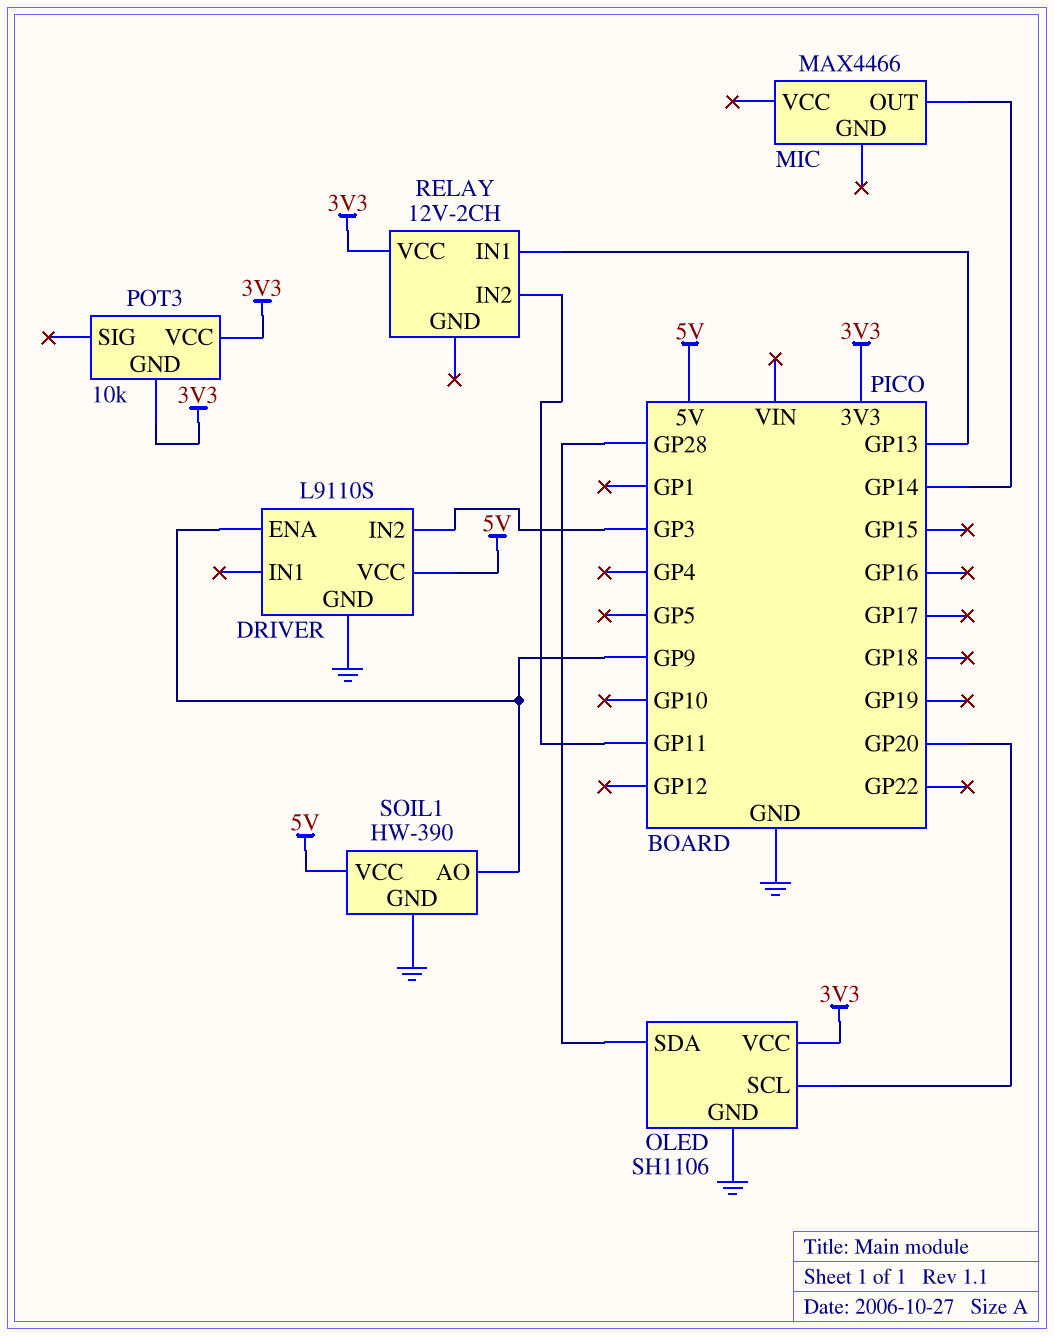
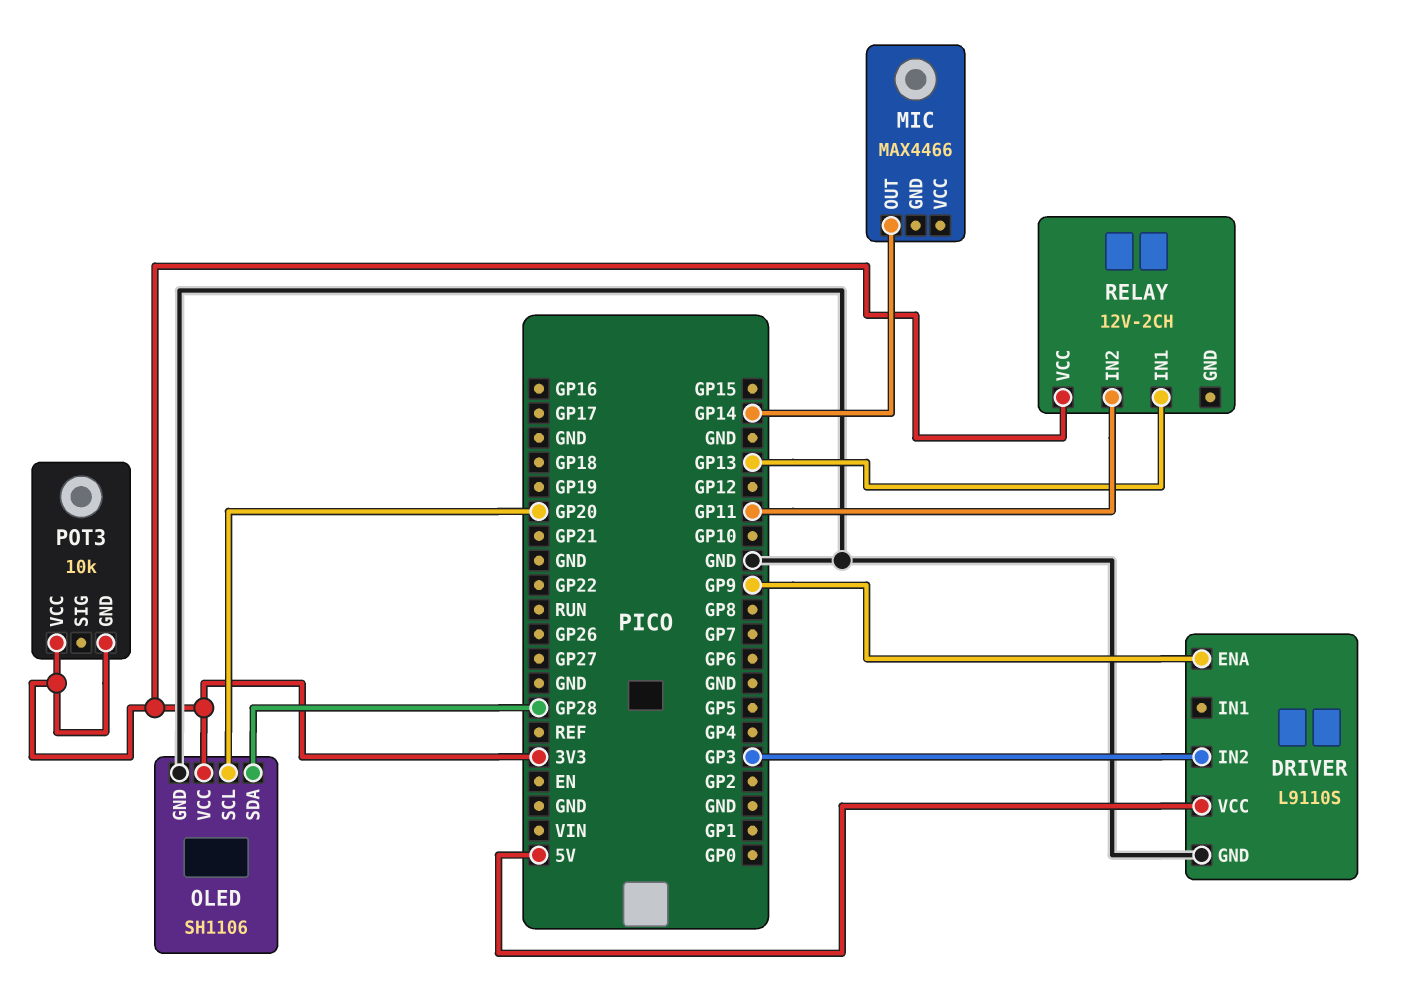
SOIL1: HW-390 -> none
SOIL1 pin AO: GP9 -> none
SOIL1 pin GND: GND -> none
SOIL1 pin VCC: 5V -> none

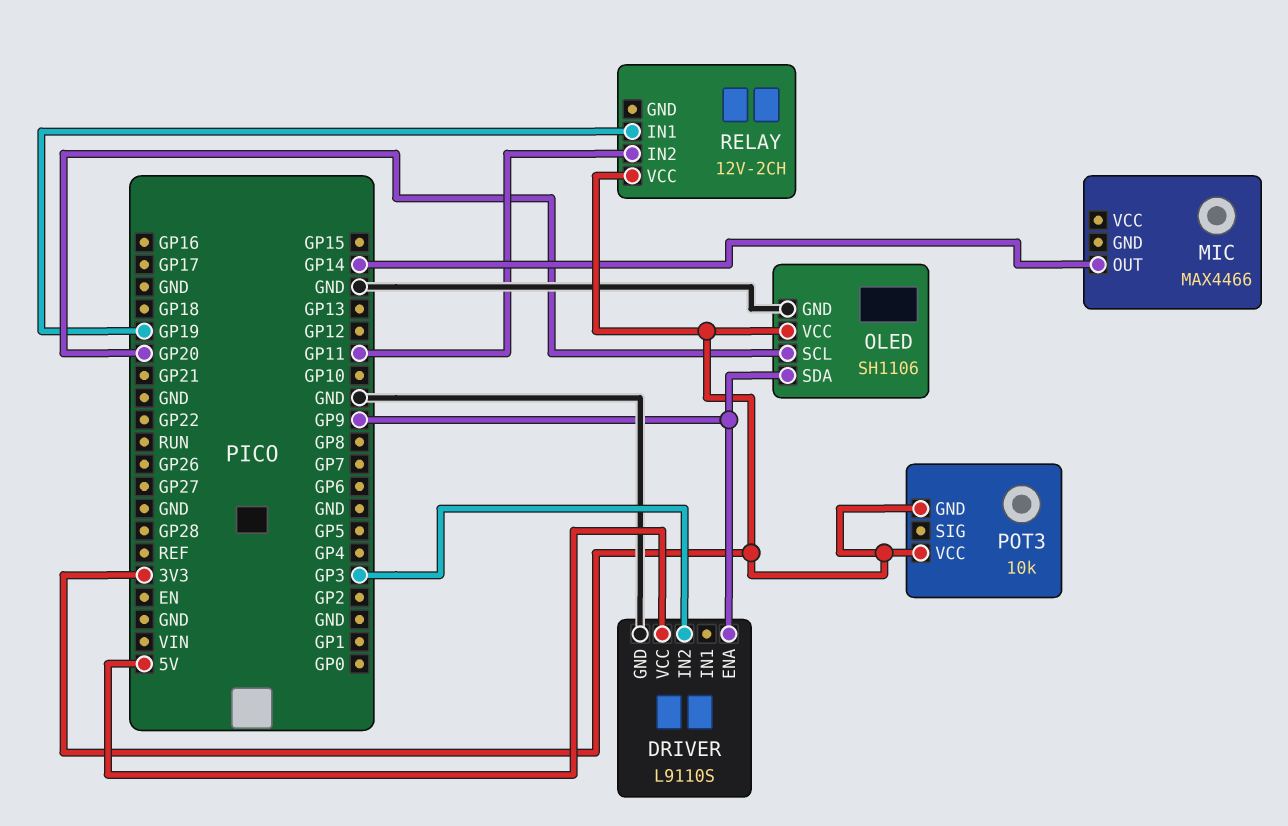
OLED pin SDA: GP28 -> GP9
RELAY pin IN1: GP13 -> GP19

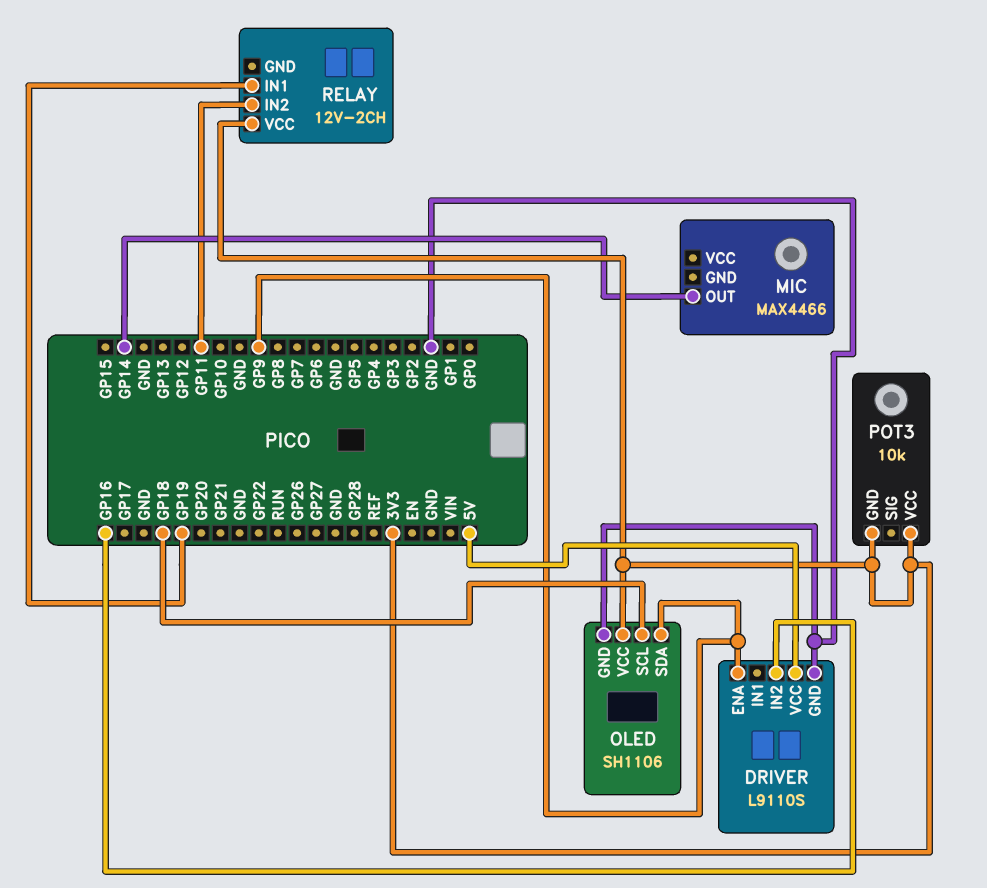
DRIVER pin IN2: GP3 -> GP16
OLED pin SCL: GP20 -> GP18

